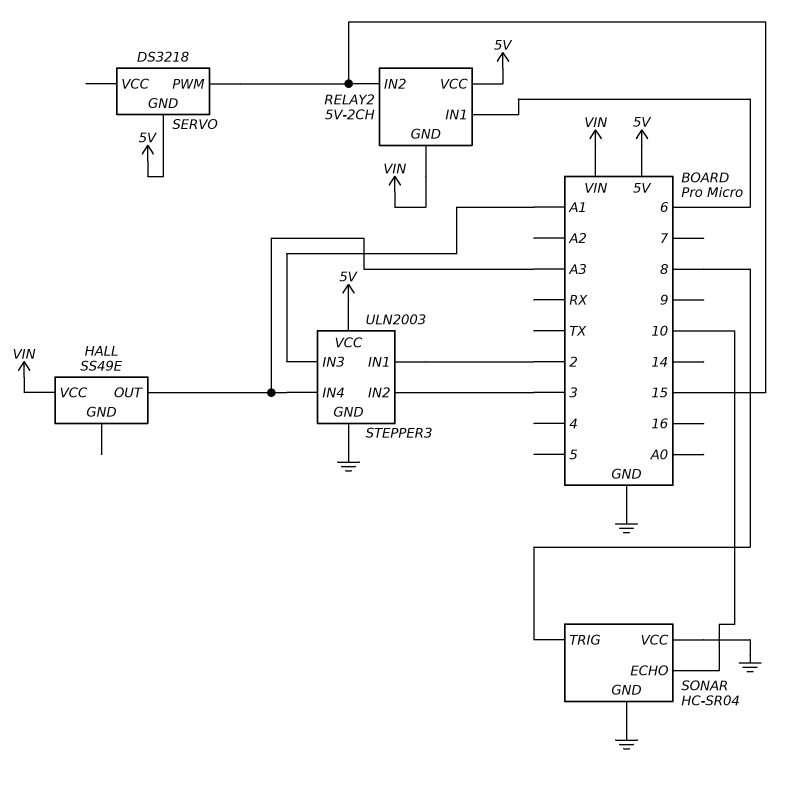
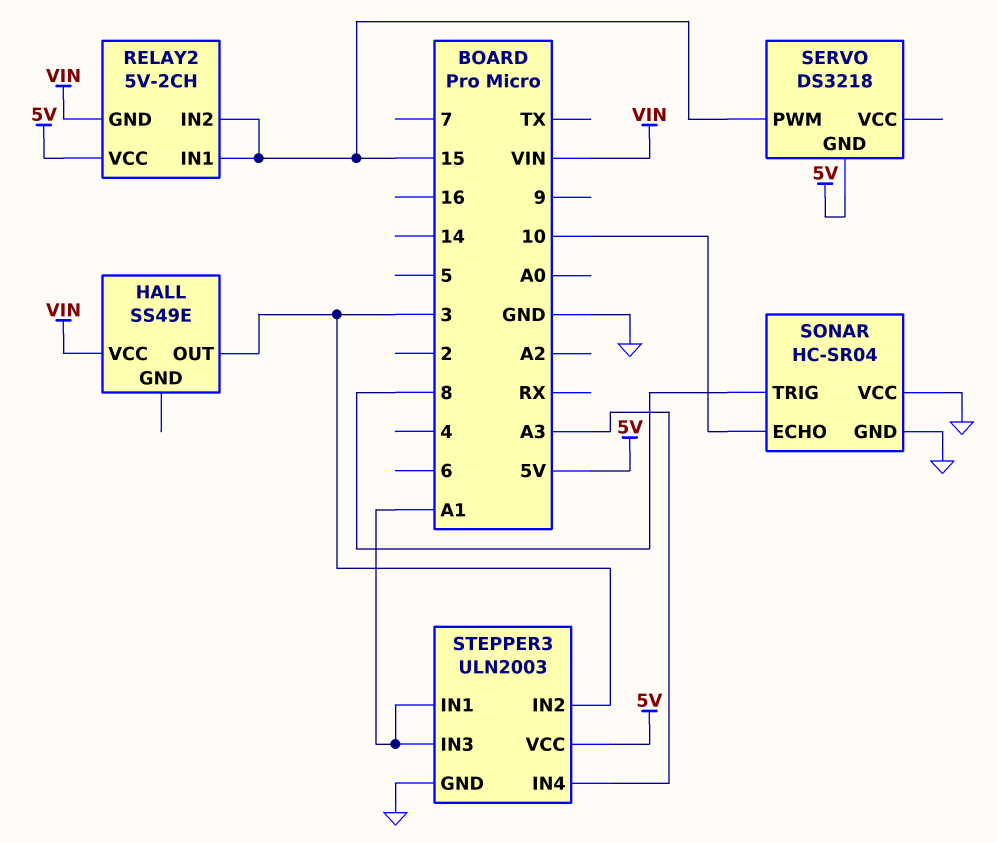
HALL pin OUT: A3 -> 3
RELAY2 pin IN1: 6 -> 15
STEPPER3 pin IN1: 2 -> A1

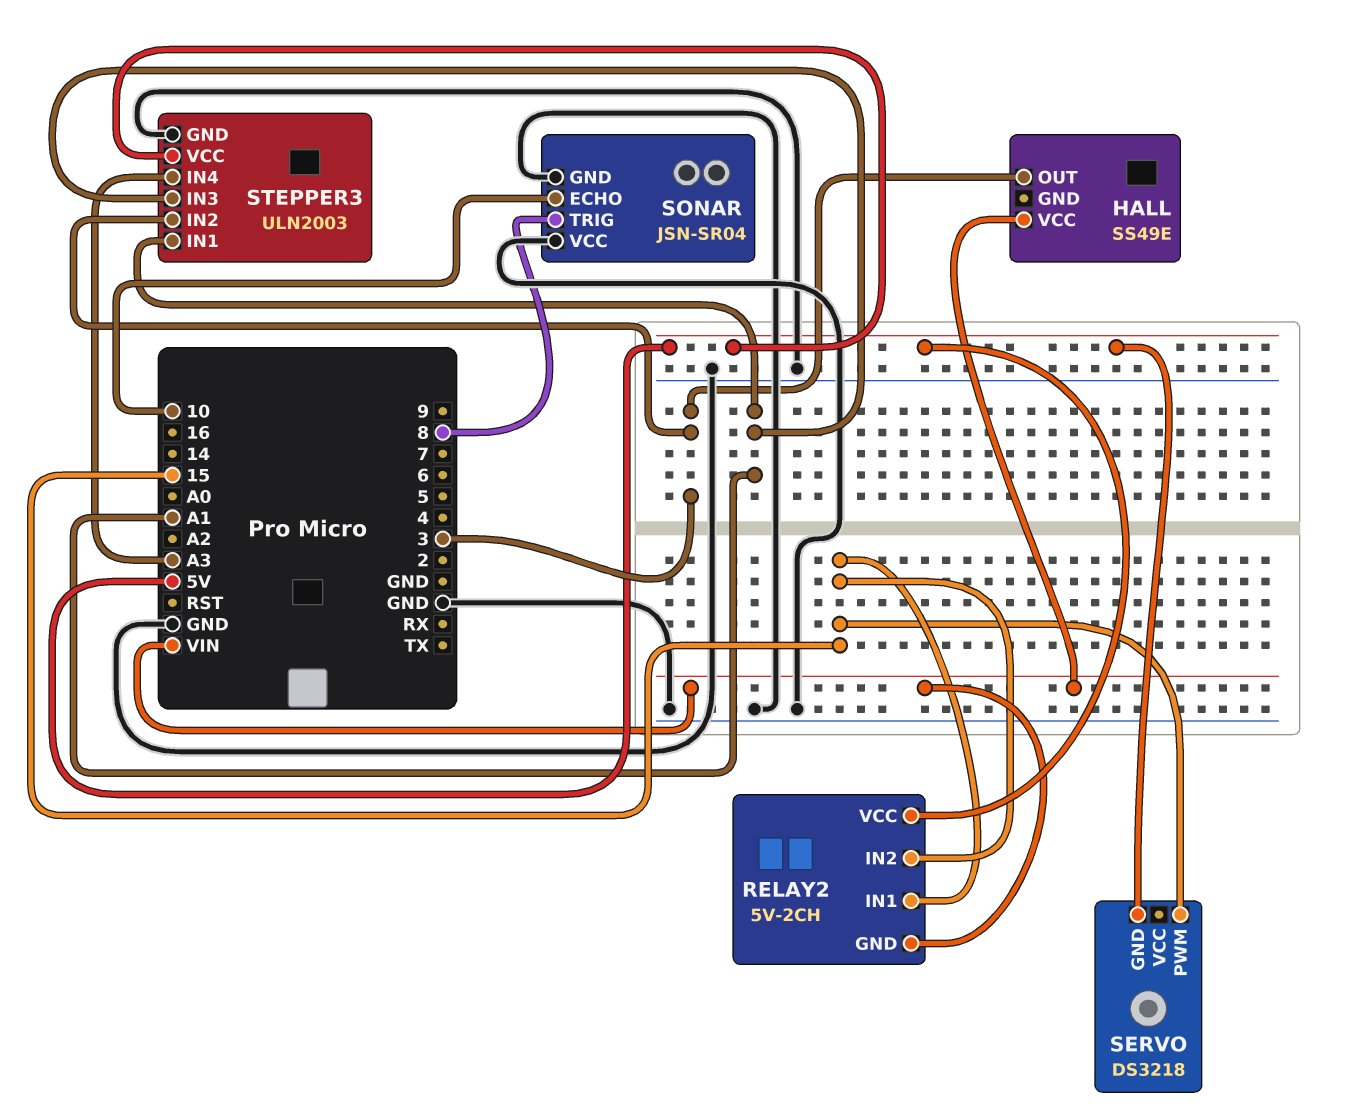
SONAR: HC-SR04 -> JSN-SR04

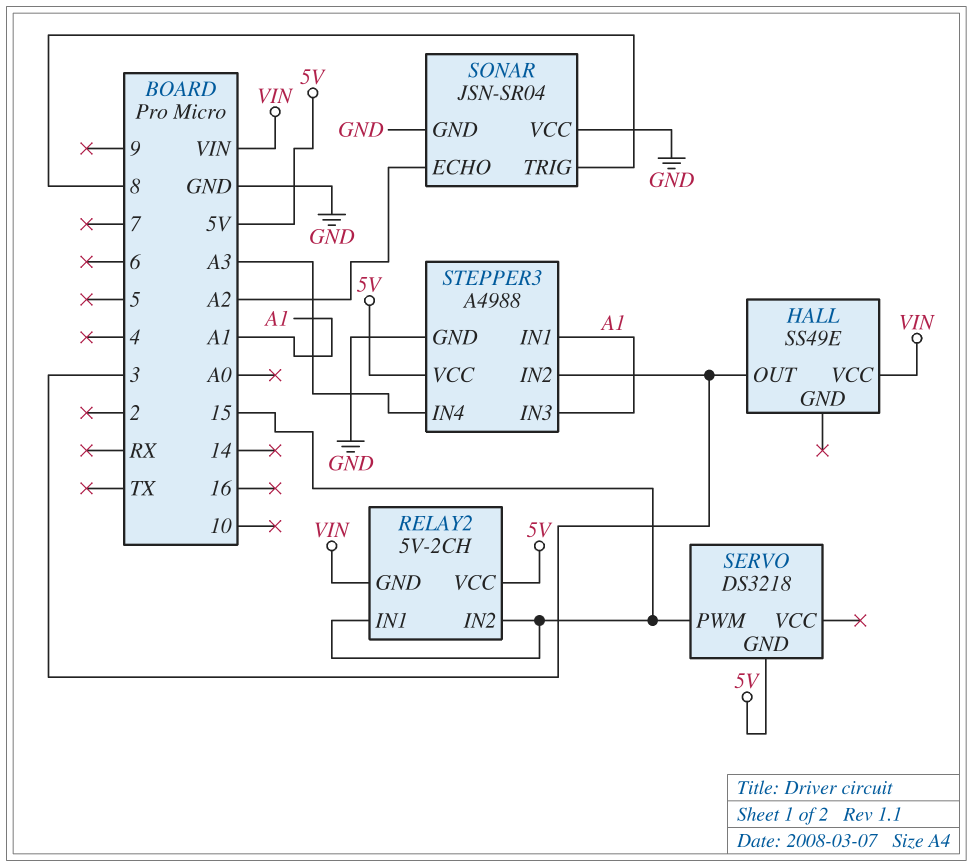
SONAR pin ECHO: 10 -> A2
STEPPER3: ULN2003 -> A4988

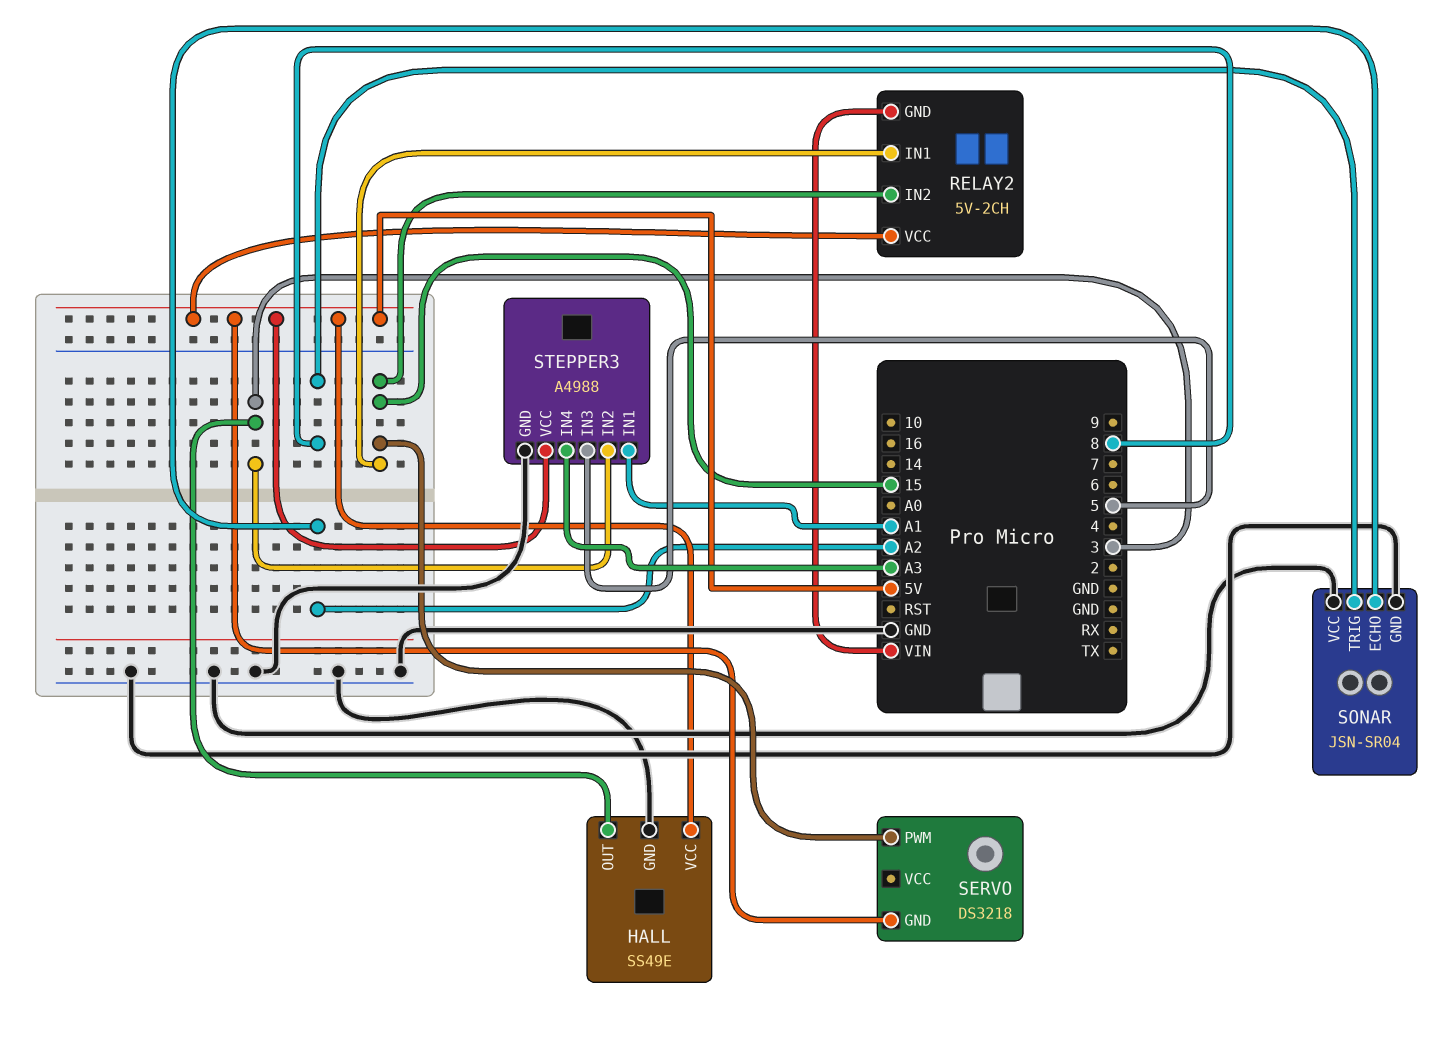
HALL pin GND: none -> GND
HALL pin VCC: VIN -> 5V
STEPPER3 pin IN3: A1 -> 5

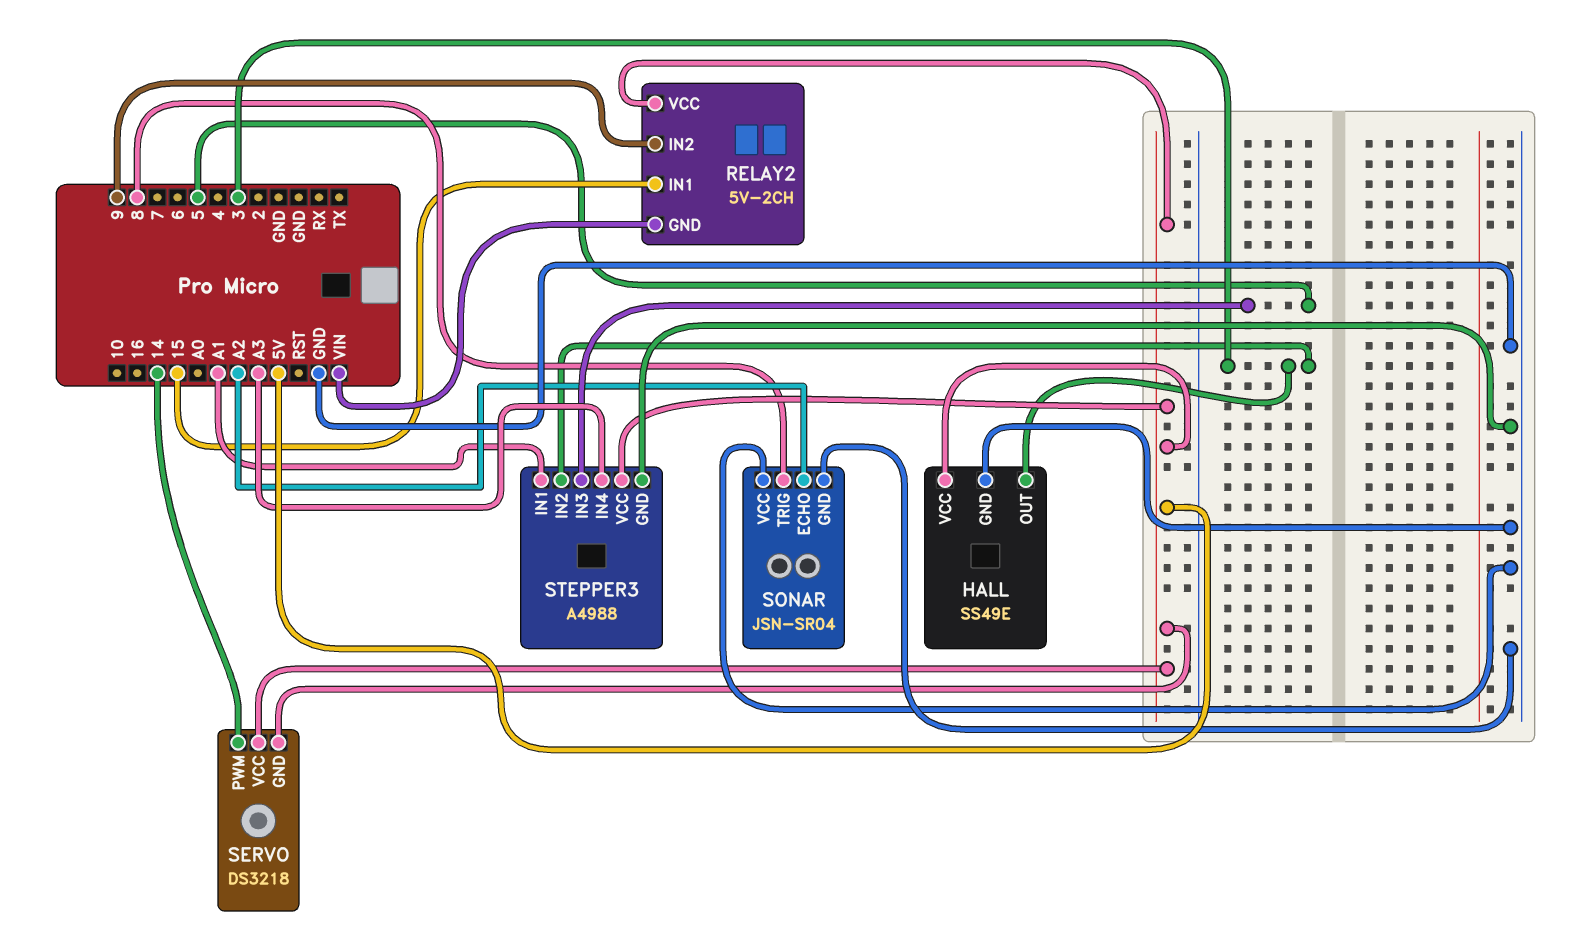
RELAY2 pin IN2: 15 -> 9
SERVO pin PWM: 15 -> 14
SERVO pin VCC: none -> 5V

